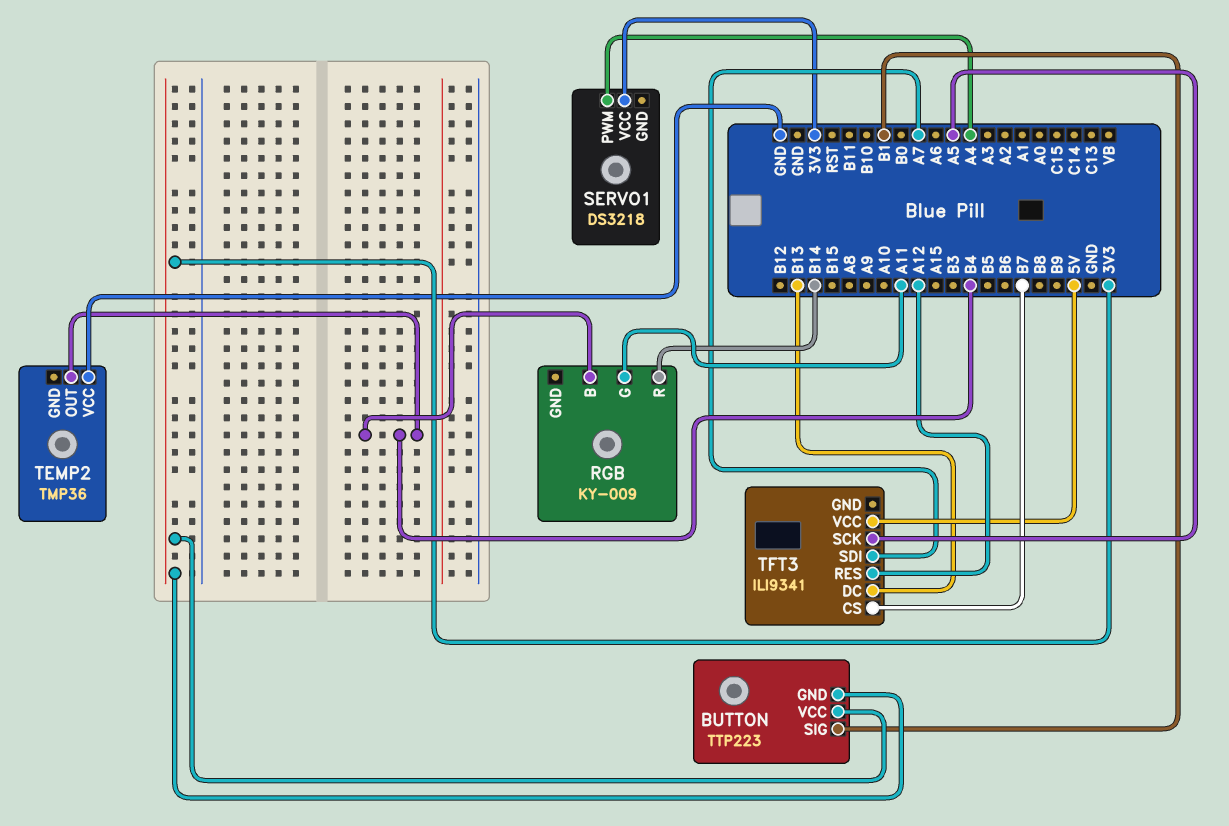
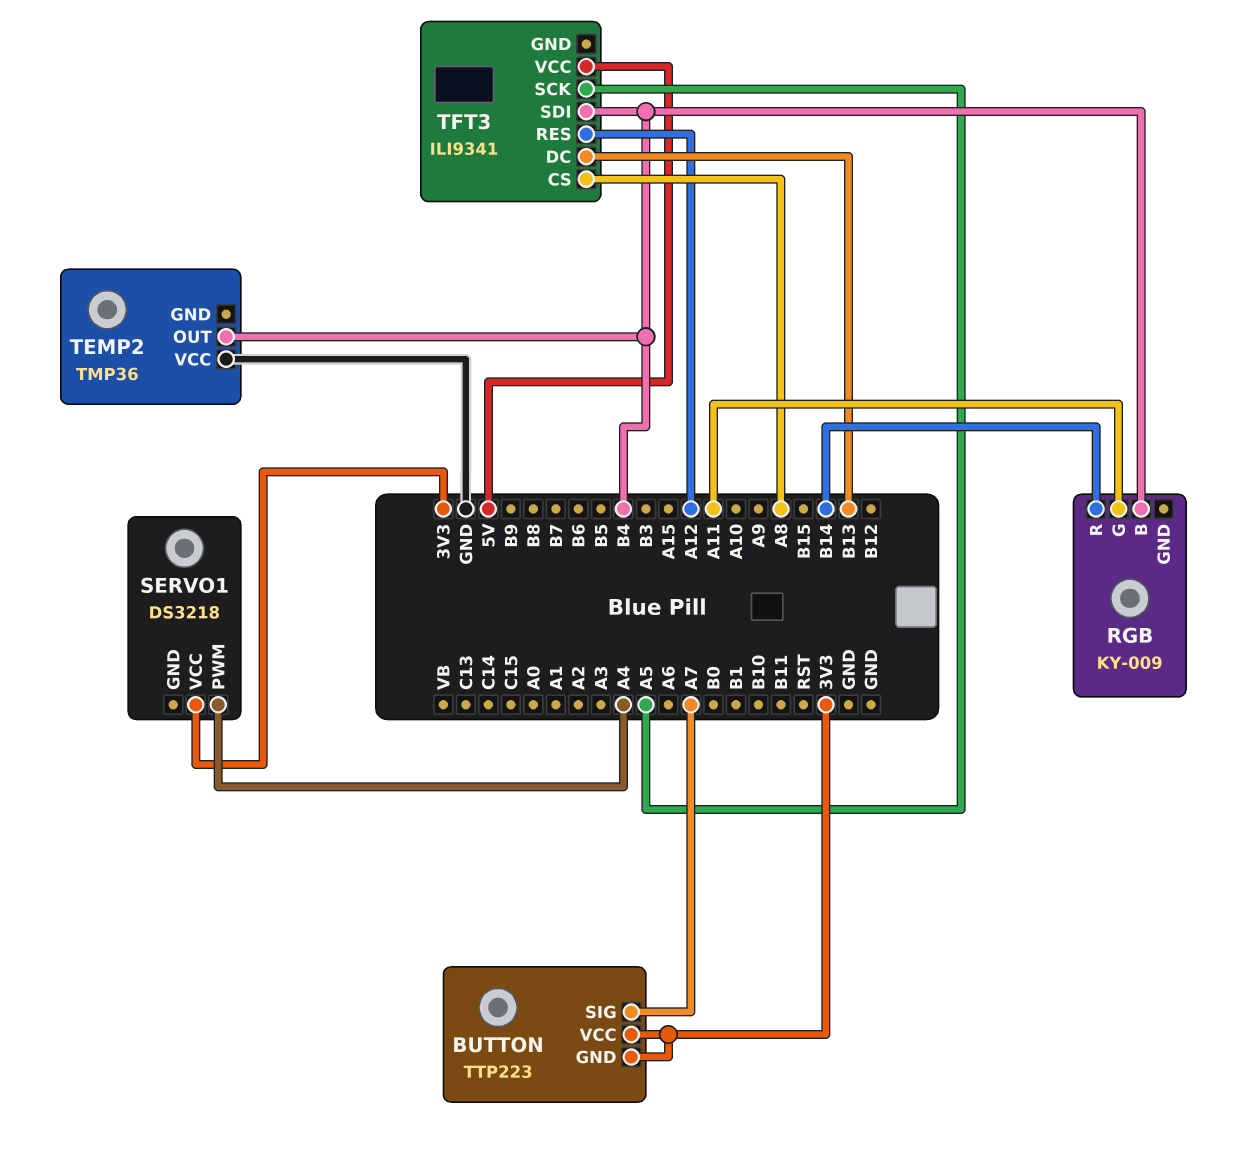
BUTTON pin SIG: B1 -> A7
TFT3 pin CS: B7 -> A8
TFT3 pin SDI: A7 -> B4

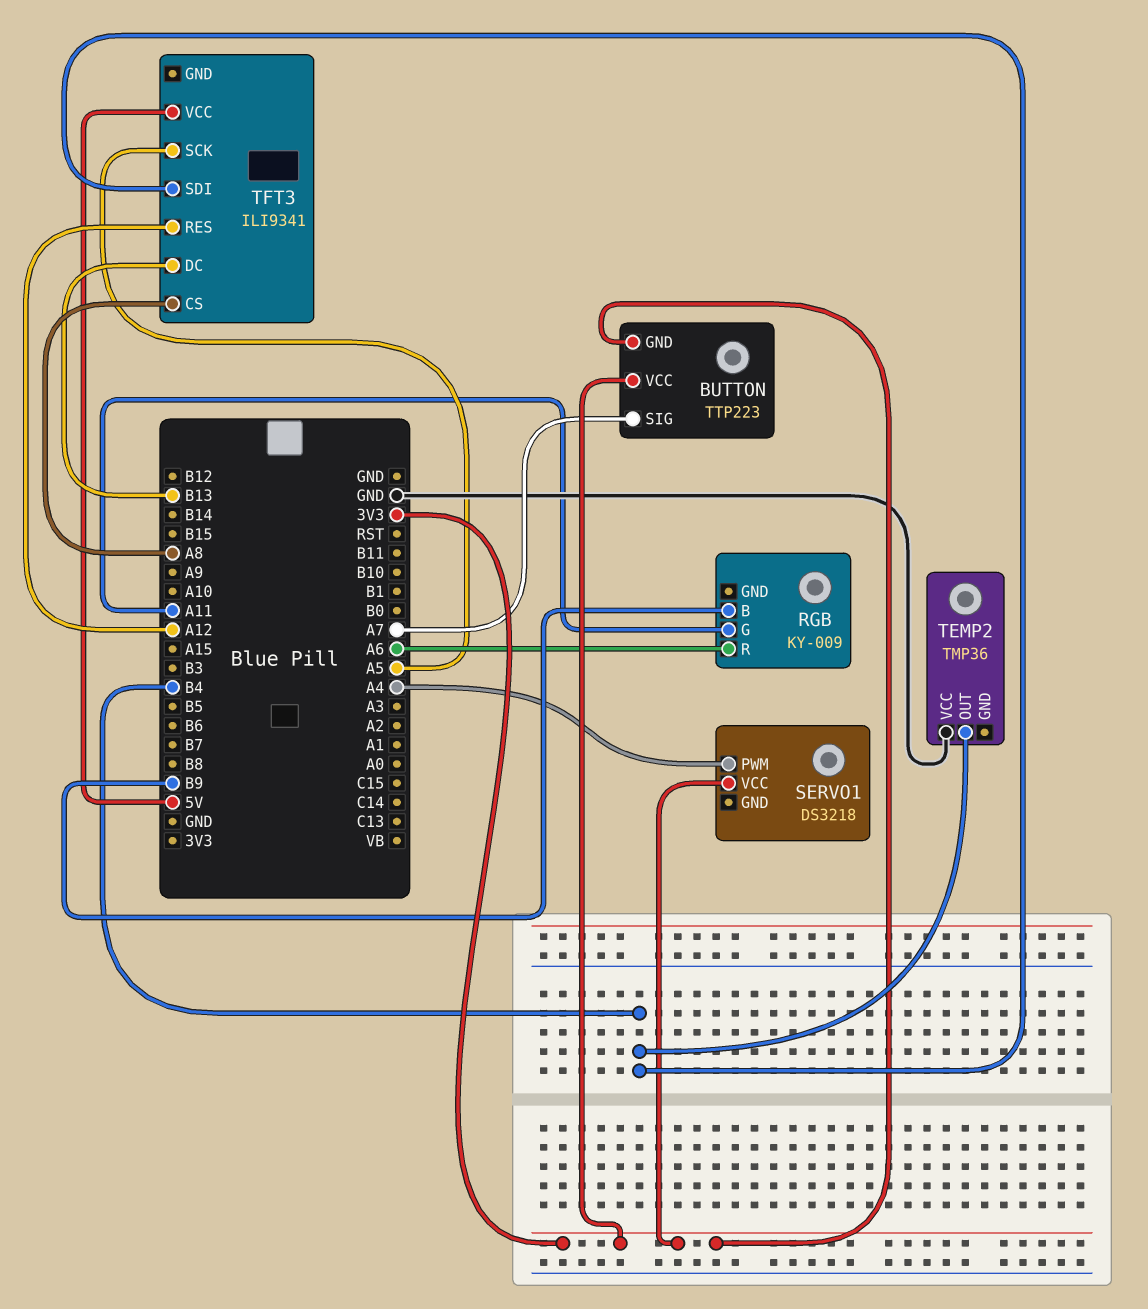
RGB pin B: B4 -> B9
RGB pin R: B14 -> A6

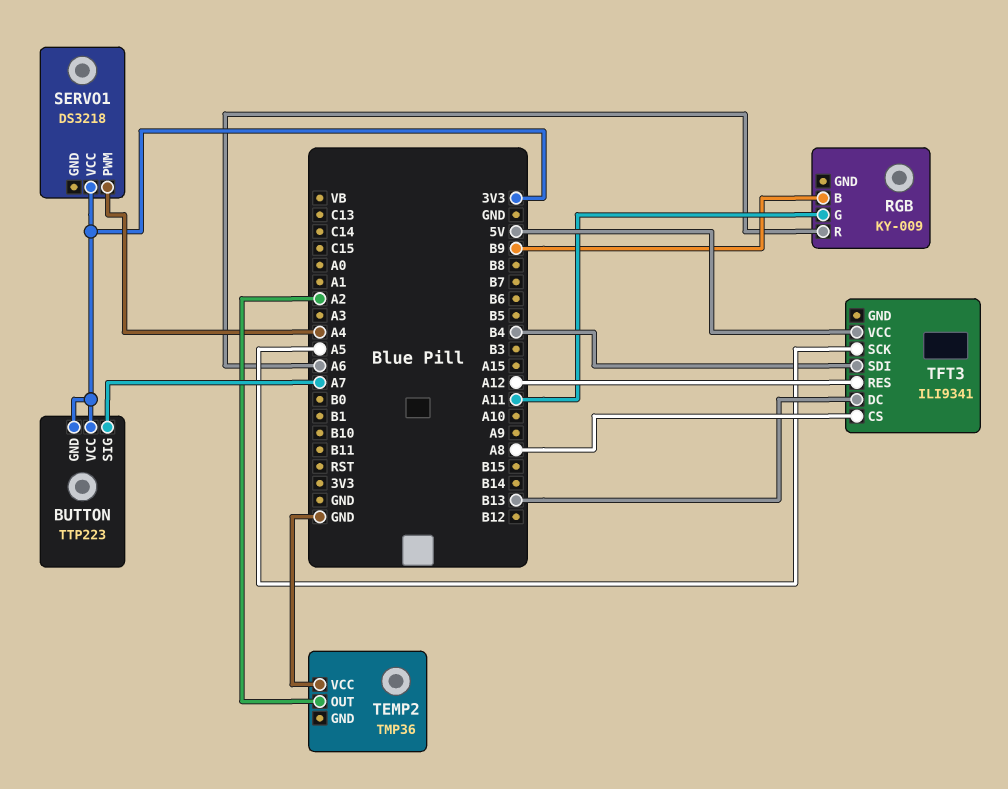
TEMP2 pin OUT: B4 -> A2

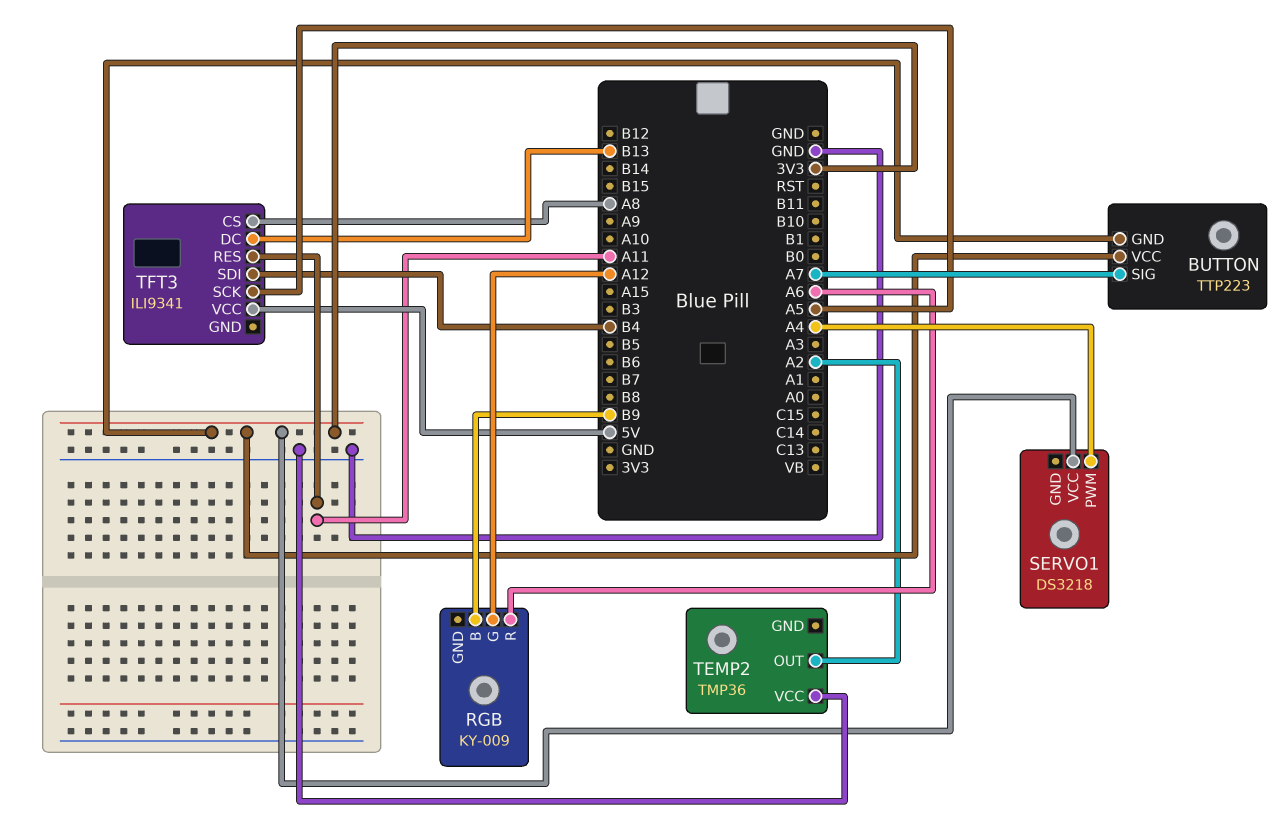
RGB pin G: A11 -> A12
TFT3 pin RES: A12 -> A11

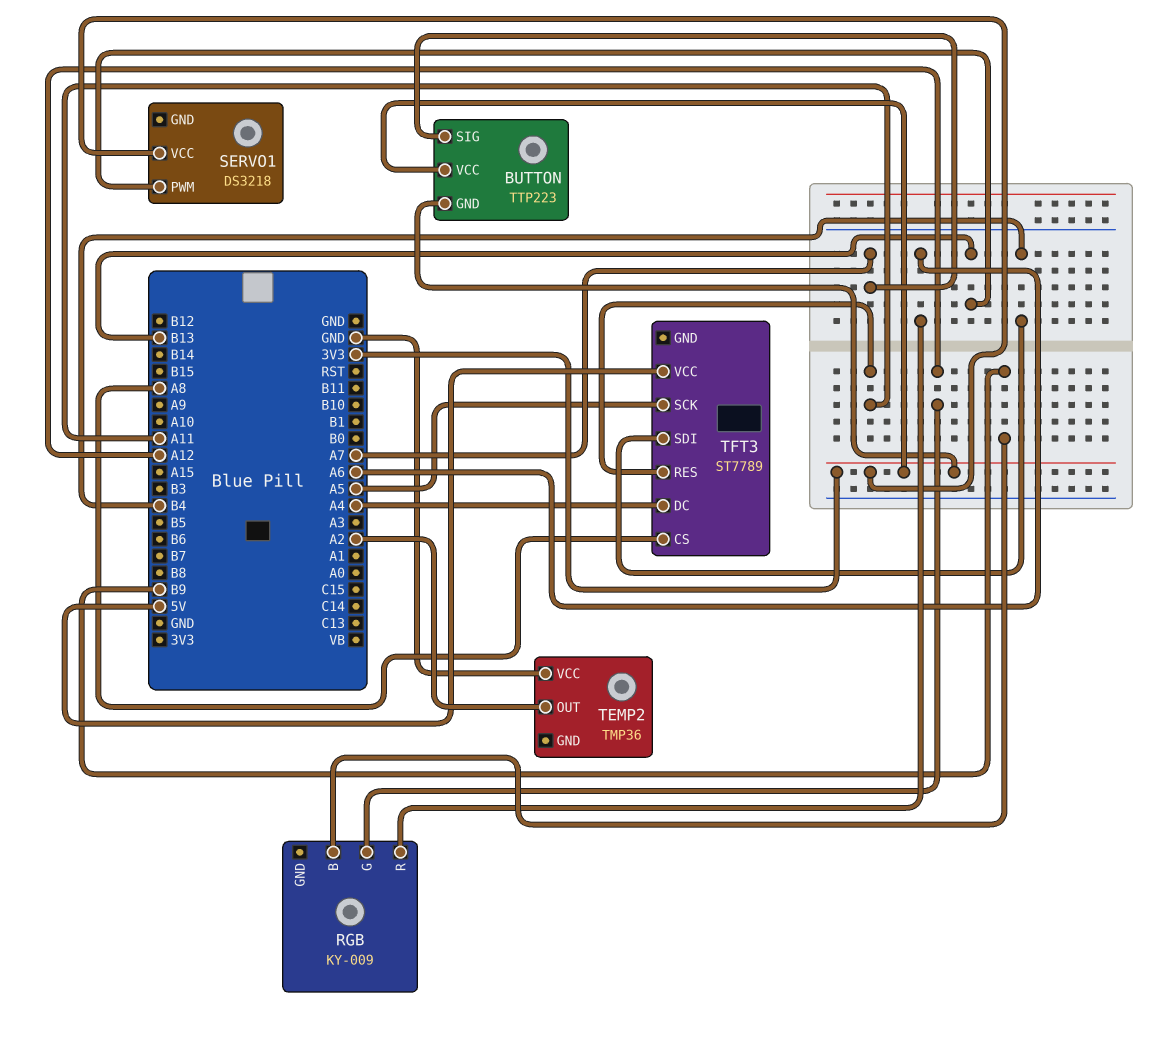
SERVO1 pin PWM: A4 -> B13
TFT3: ILI9341 -> ST7789
TFT3 pin DC: B13 -> A4

